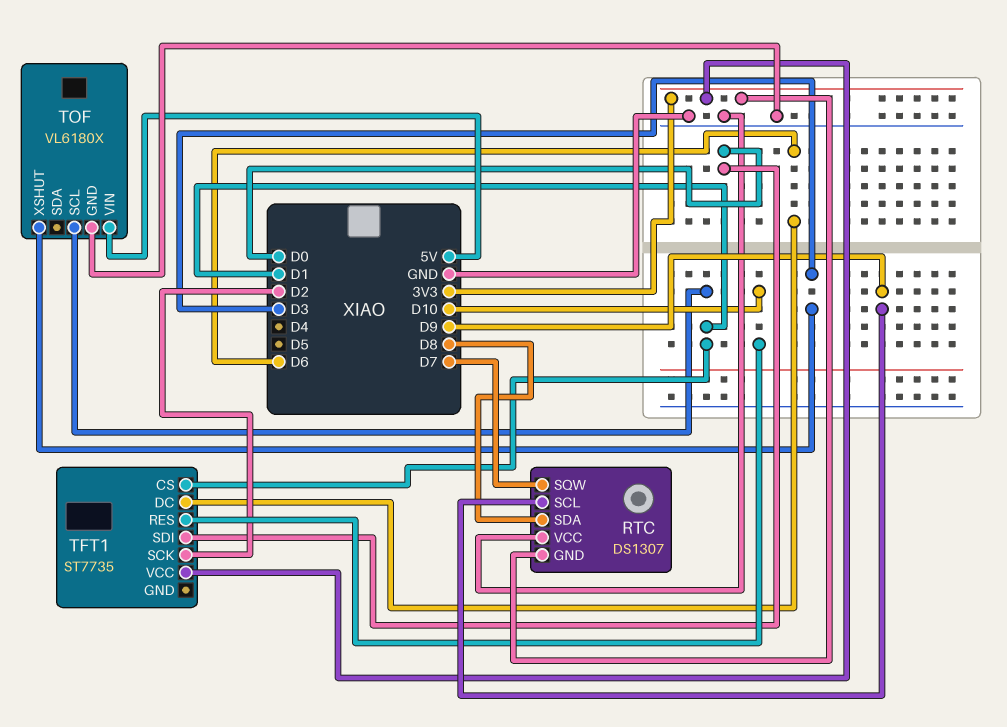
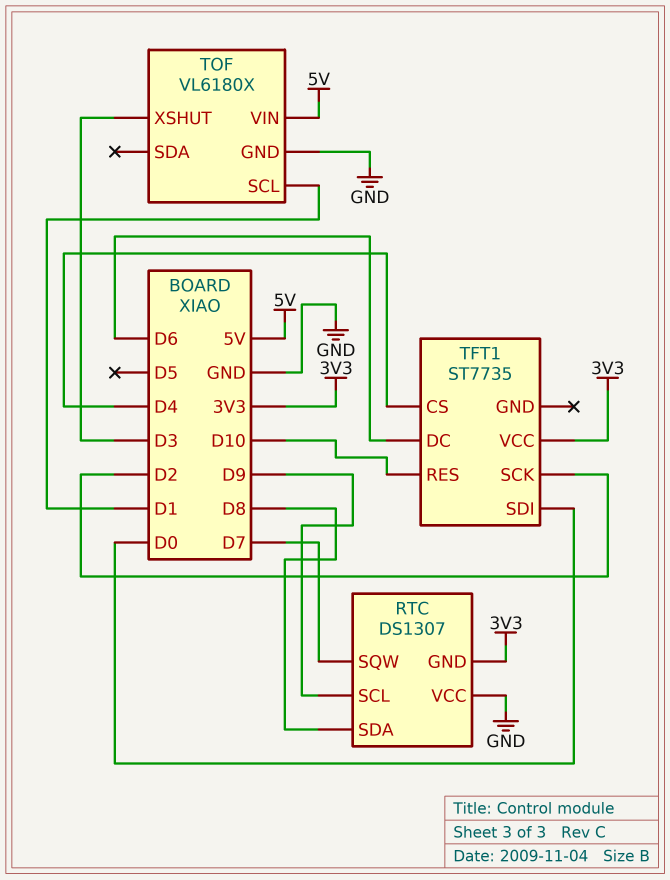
TFT1 pin CS: D1 -> D4

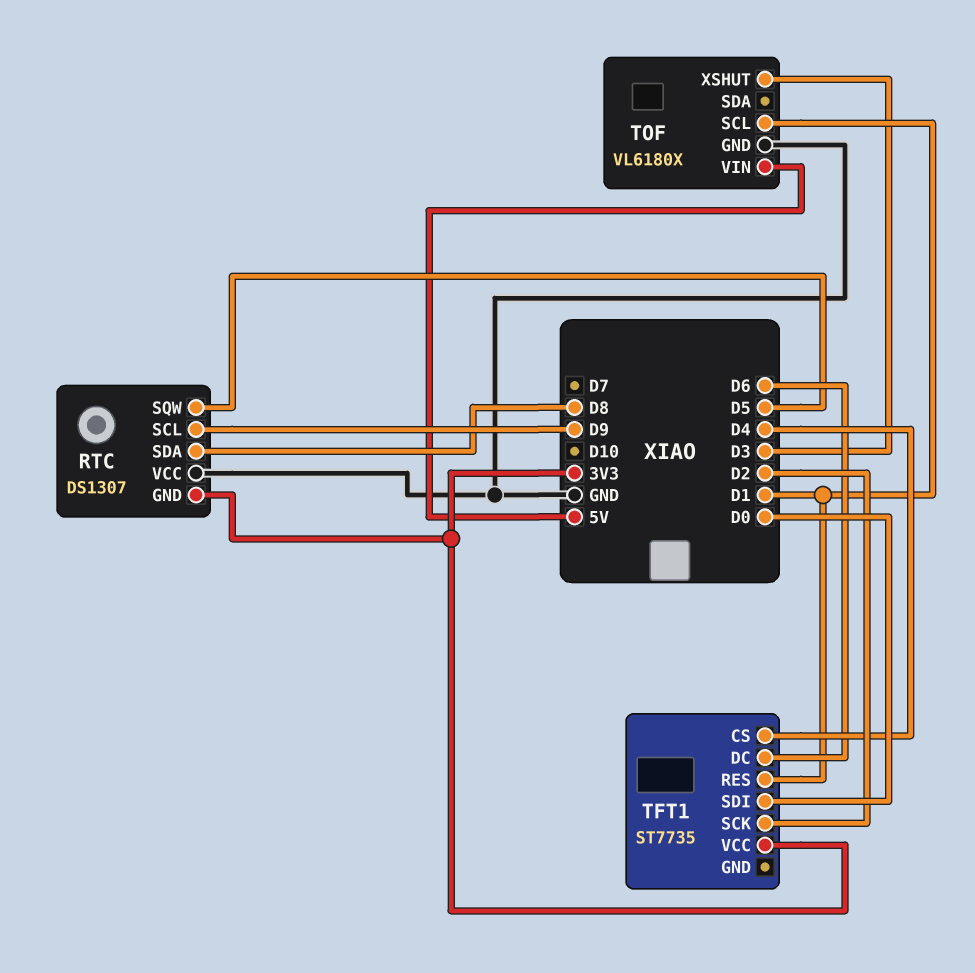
RTC pin SQW: D7 -> D5
TFT1 pin RES: D10 -> D1

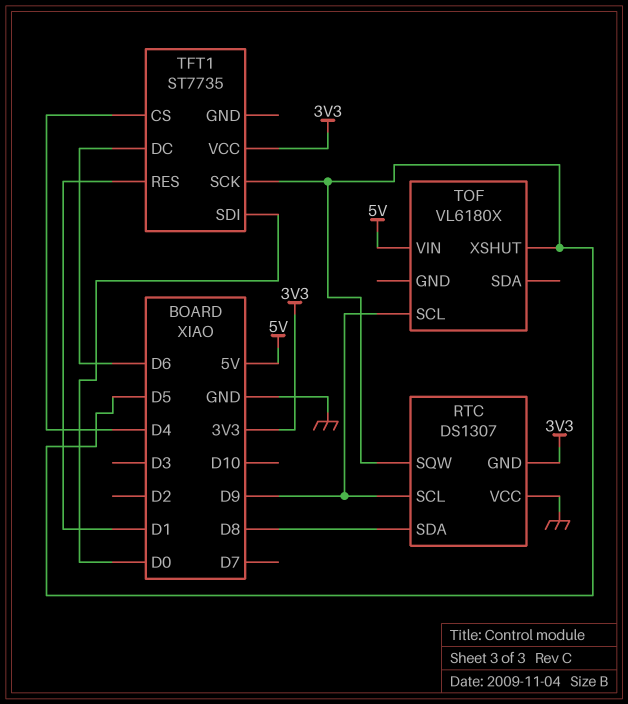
TFT1 pin SCK: D2 -> D5
TOF pin GND: GND -> none
TOF pin SCL: D1 -> D9
TOF pin XSHUT: D3 -> D5

